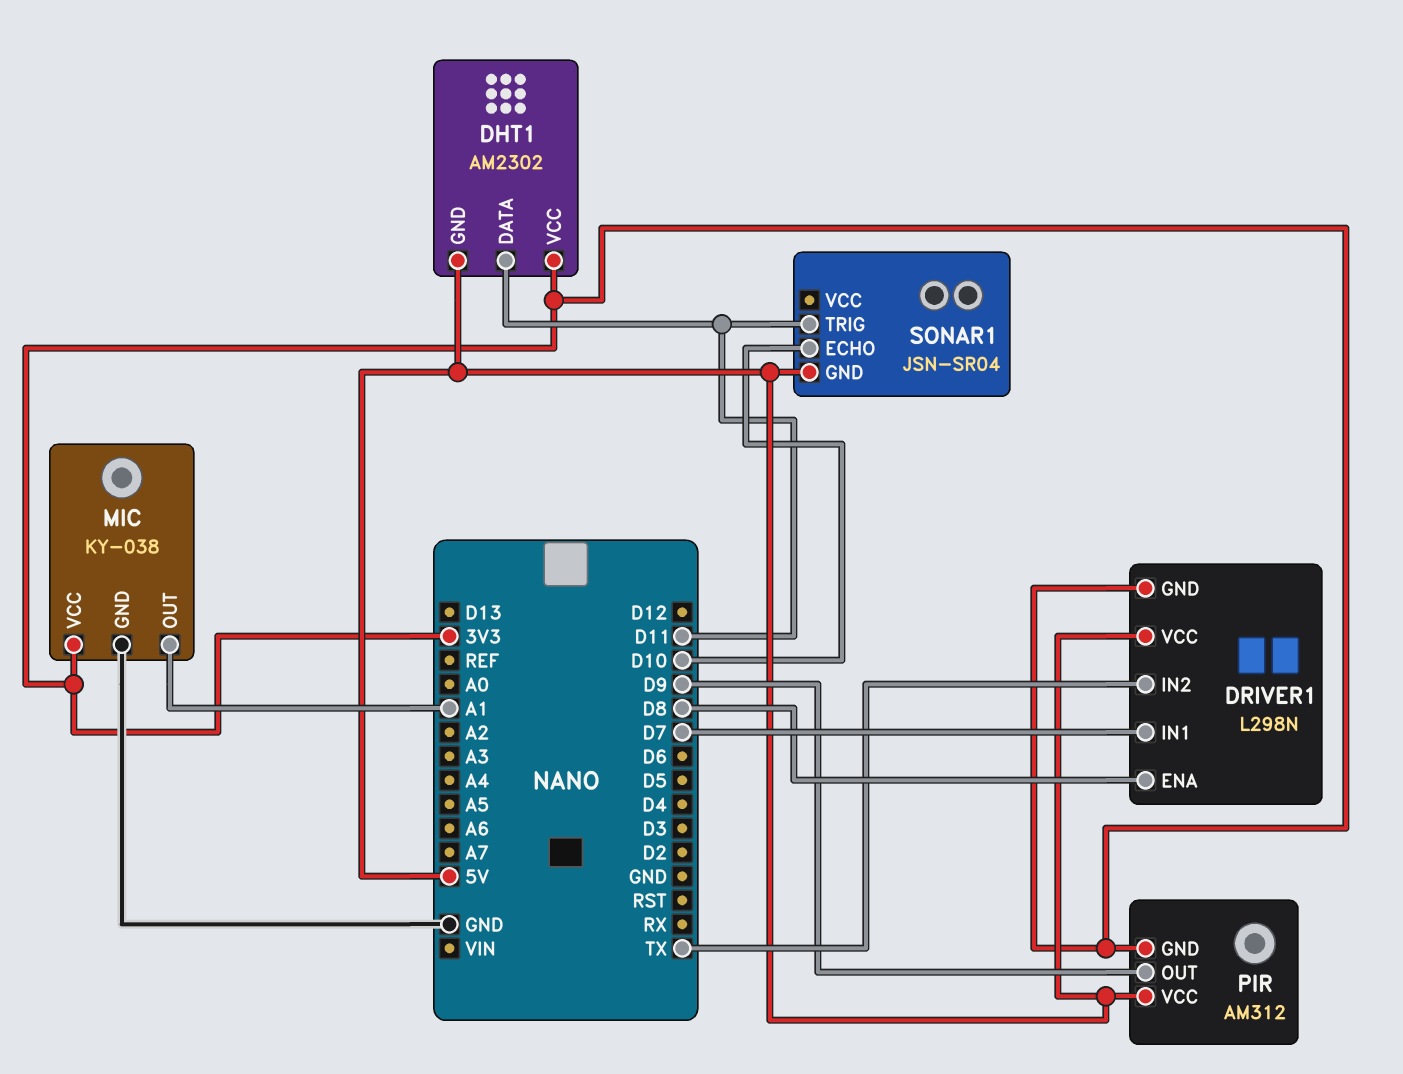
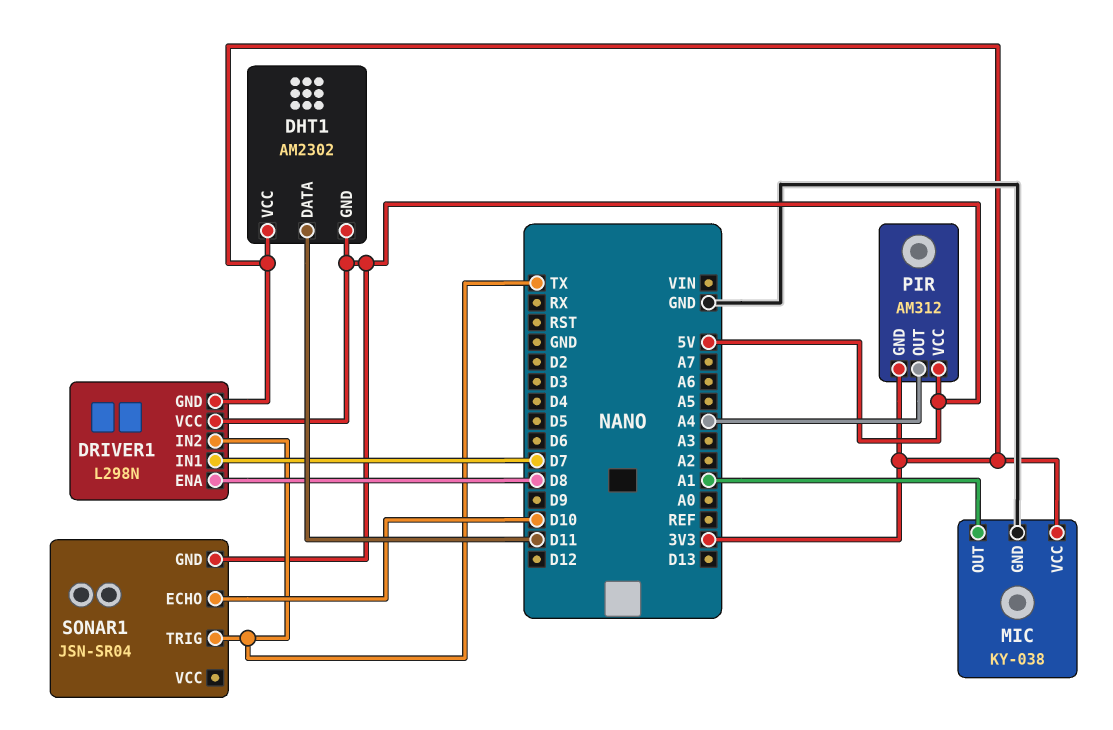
PIR pin OUT: D9 -> A4
SONAR1 pin TRIG: D11 -> TX

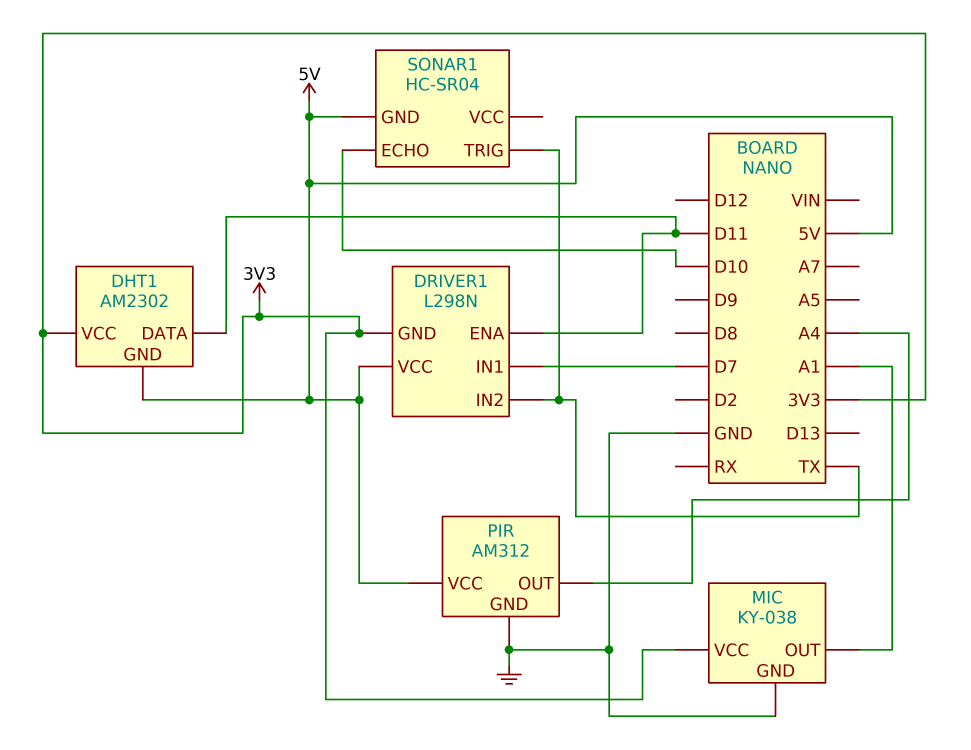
DRIVER1 pin ENA: D8 -> D11
PIR pin GND: 3V3 -> GND
SONAR1: JSN-SR04 -> HC-SR04

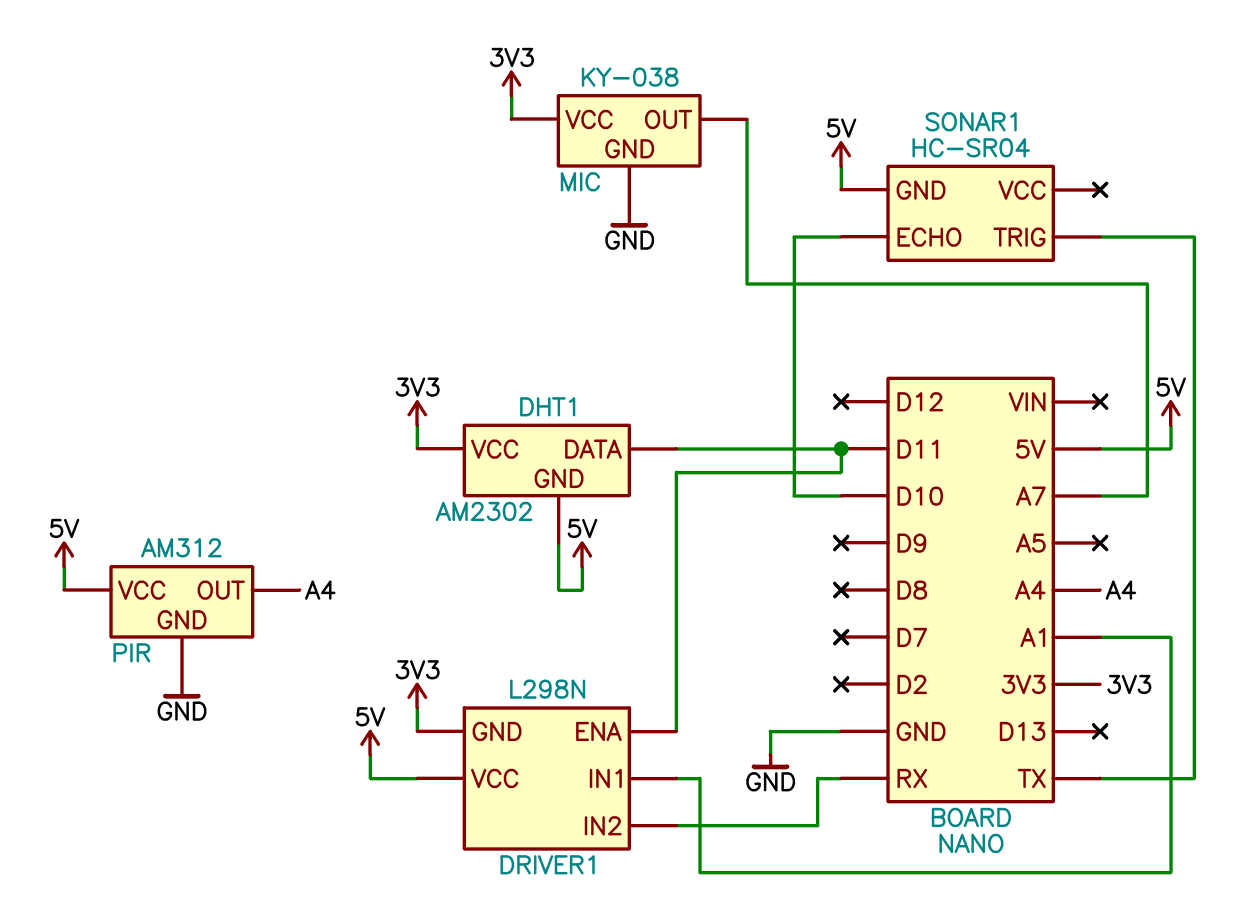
DRIVER1 pin IN1: D7 -> A1
DRIVER1 pin IN2: TX -> RX
MIC pin OUT: A1 -> A7

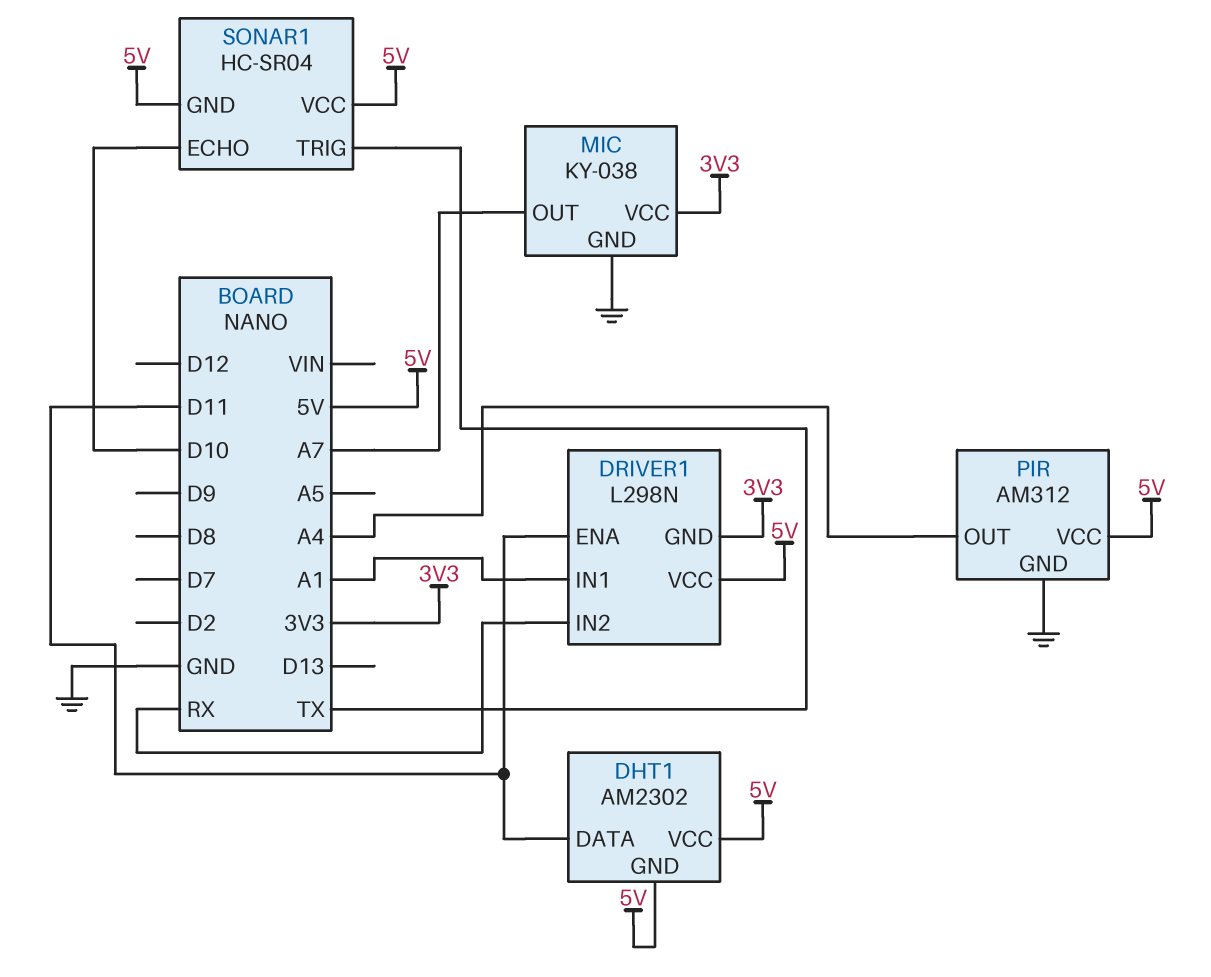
DHT1 pin VCC: 3V3 -> 5V
SONAR1 pin VCC: none -> 5V

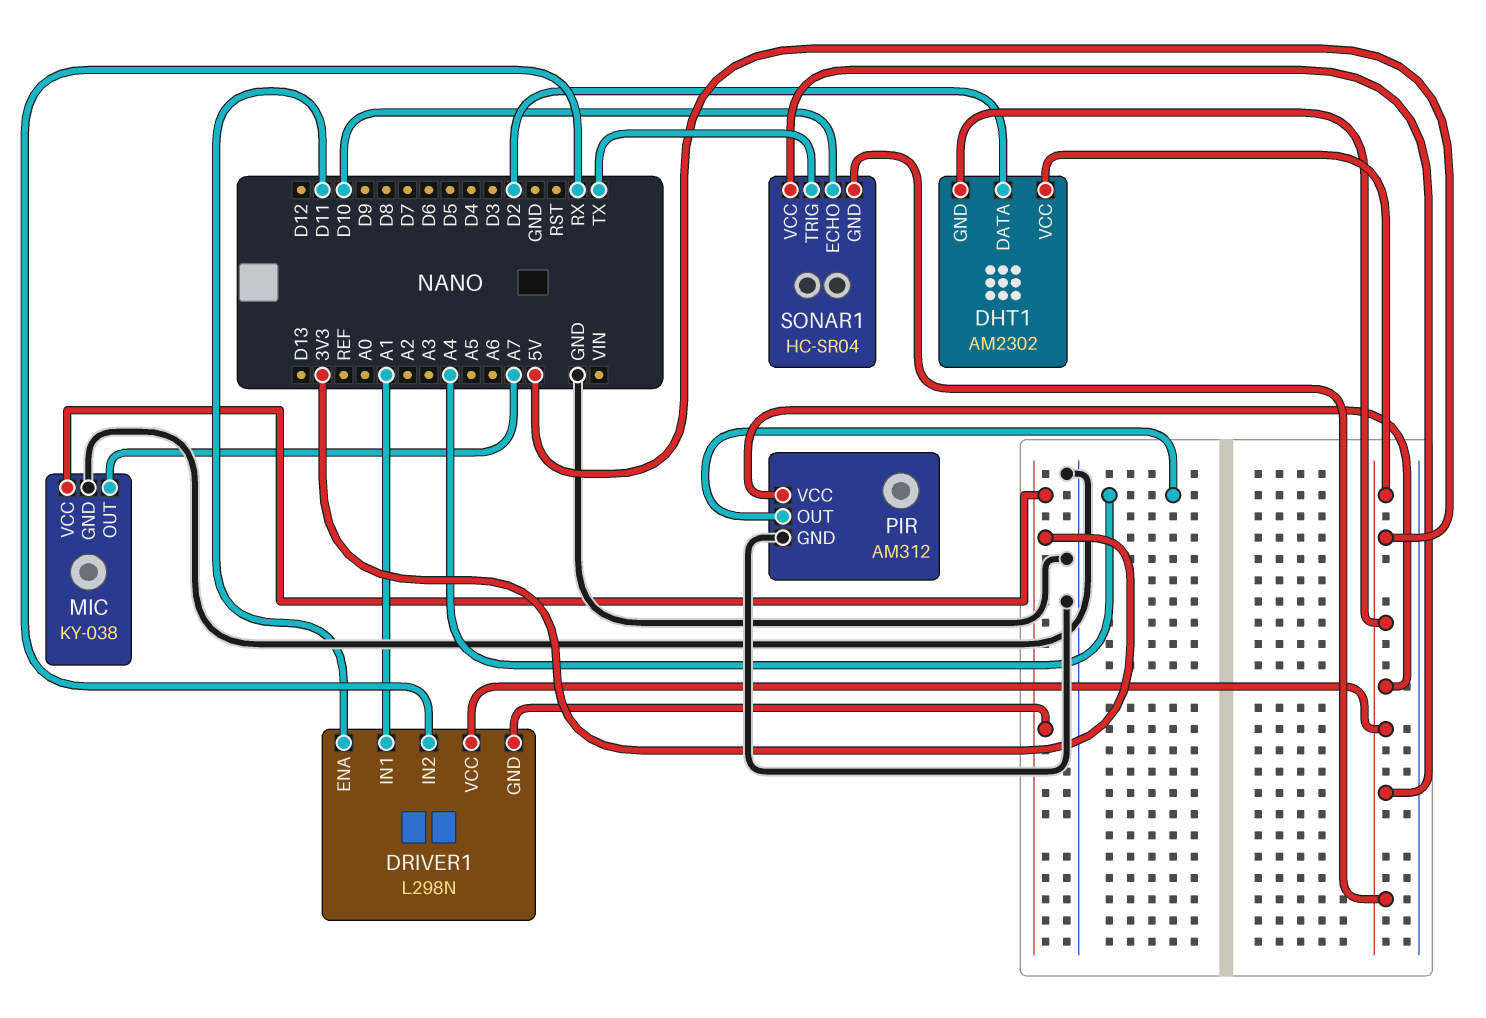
DHT1 pin DATA: D11 -> D2

